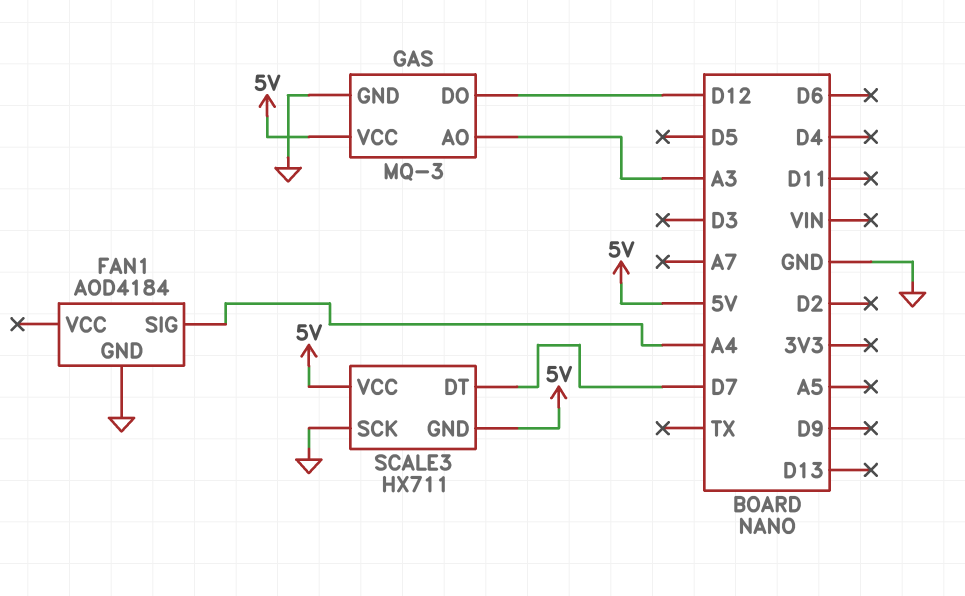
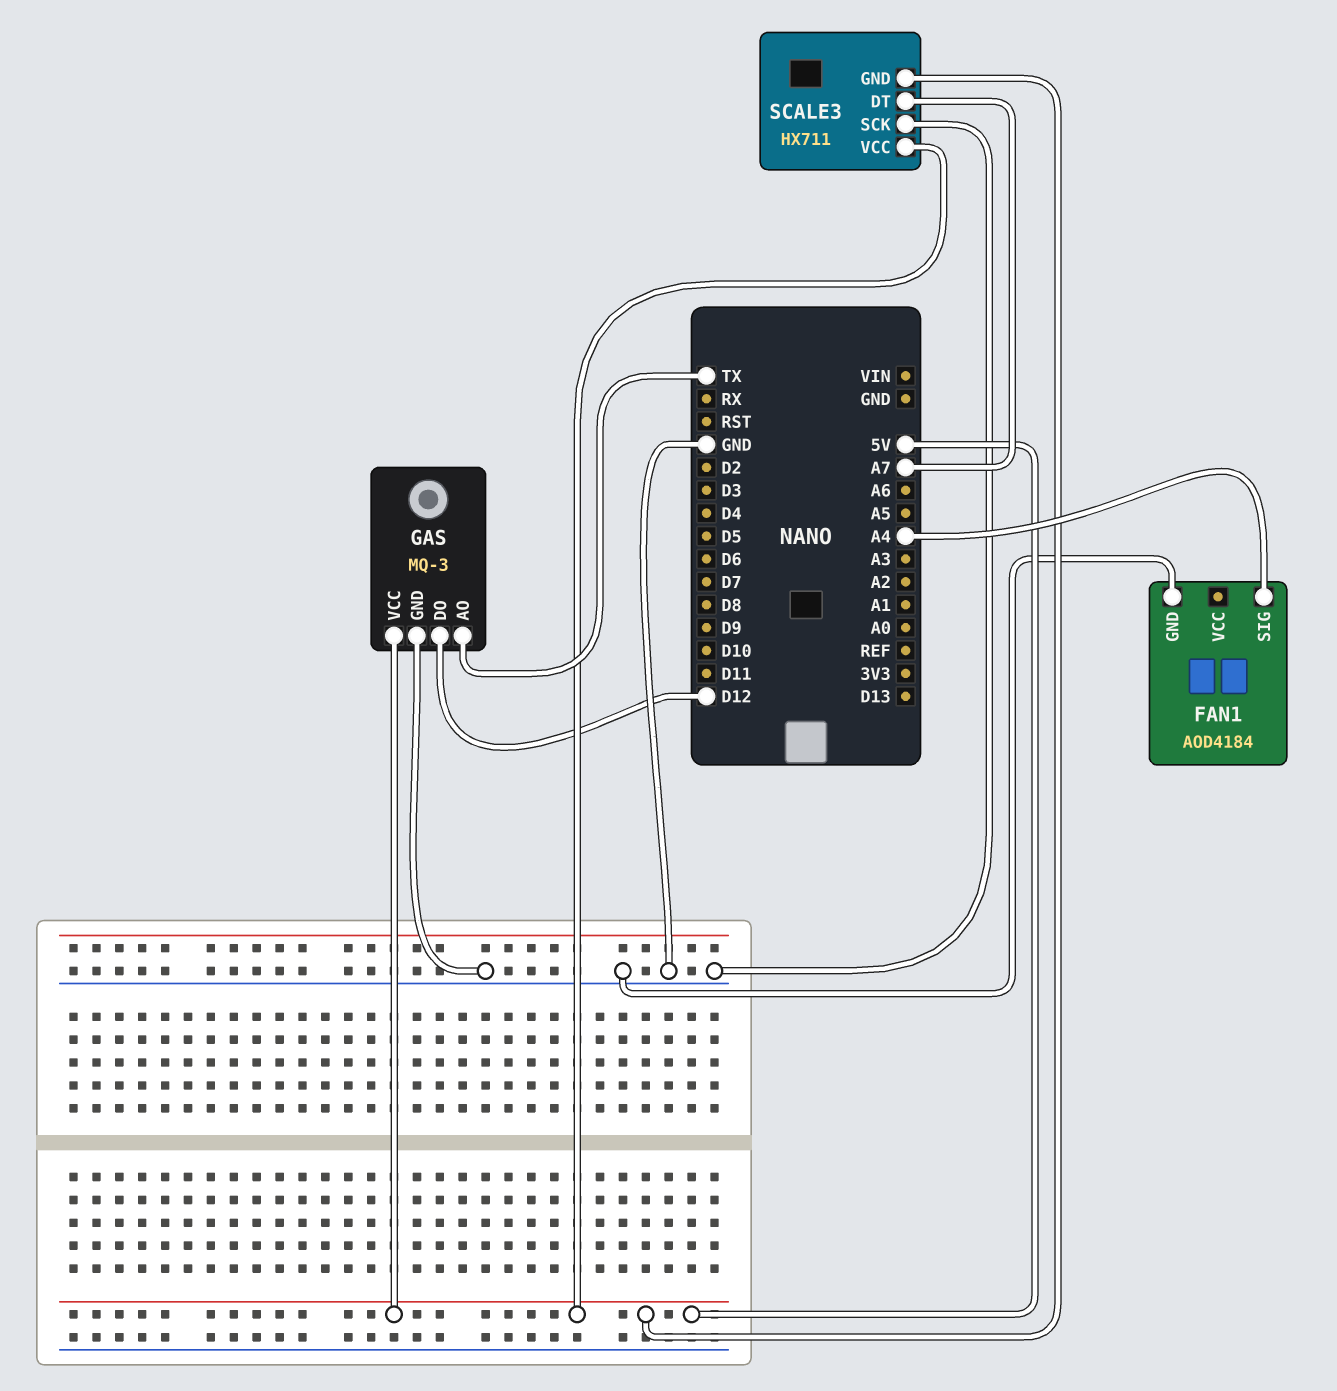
GAS pin AO: A3 -> TX
SCALE3 pin DT: D7 -> A7

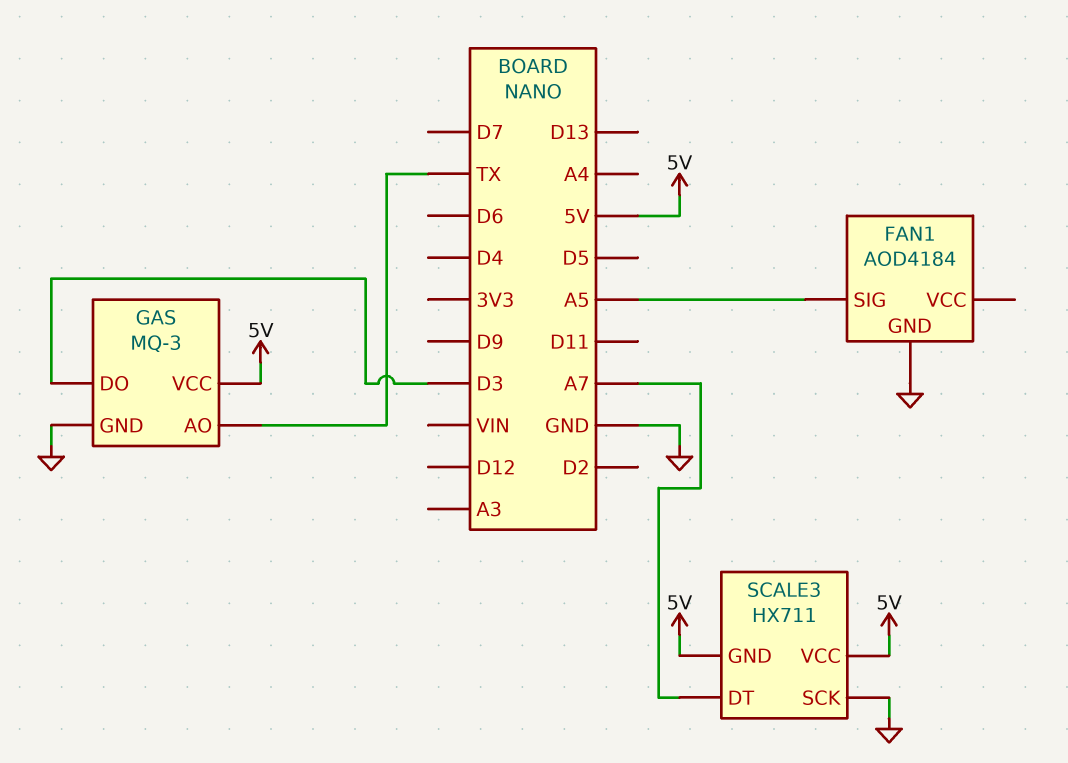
FAN1 pin SIG: A4 -> A5
GAS pin DO: D12 -> D3

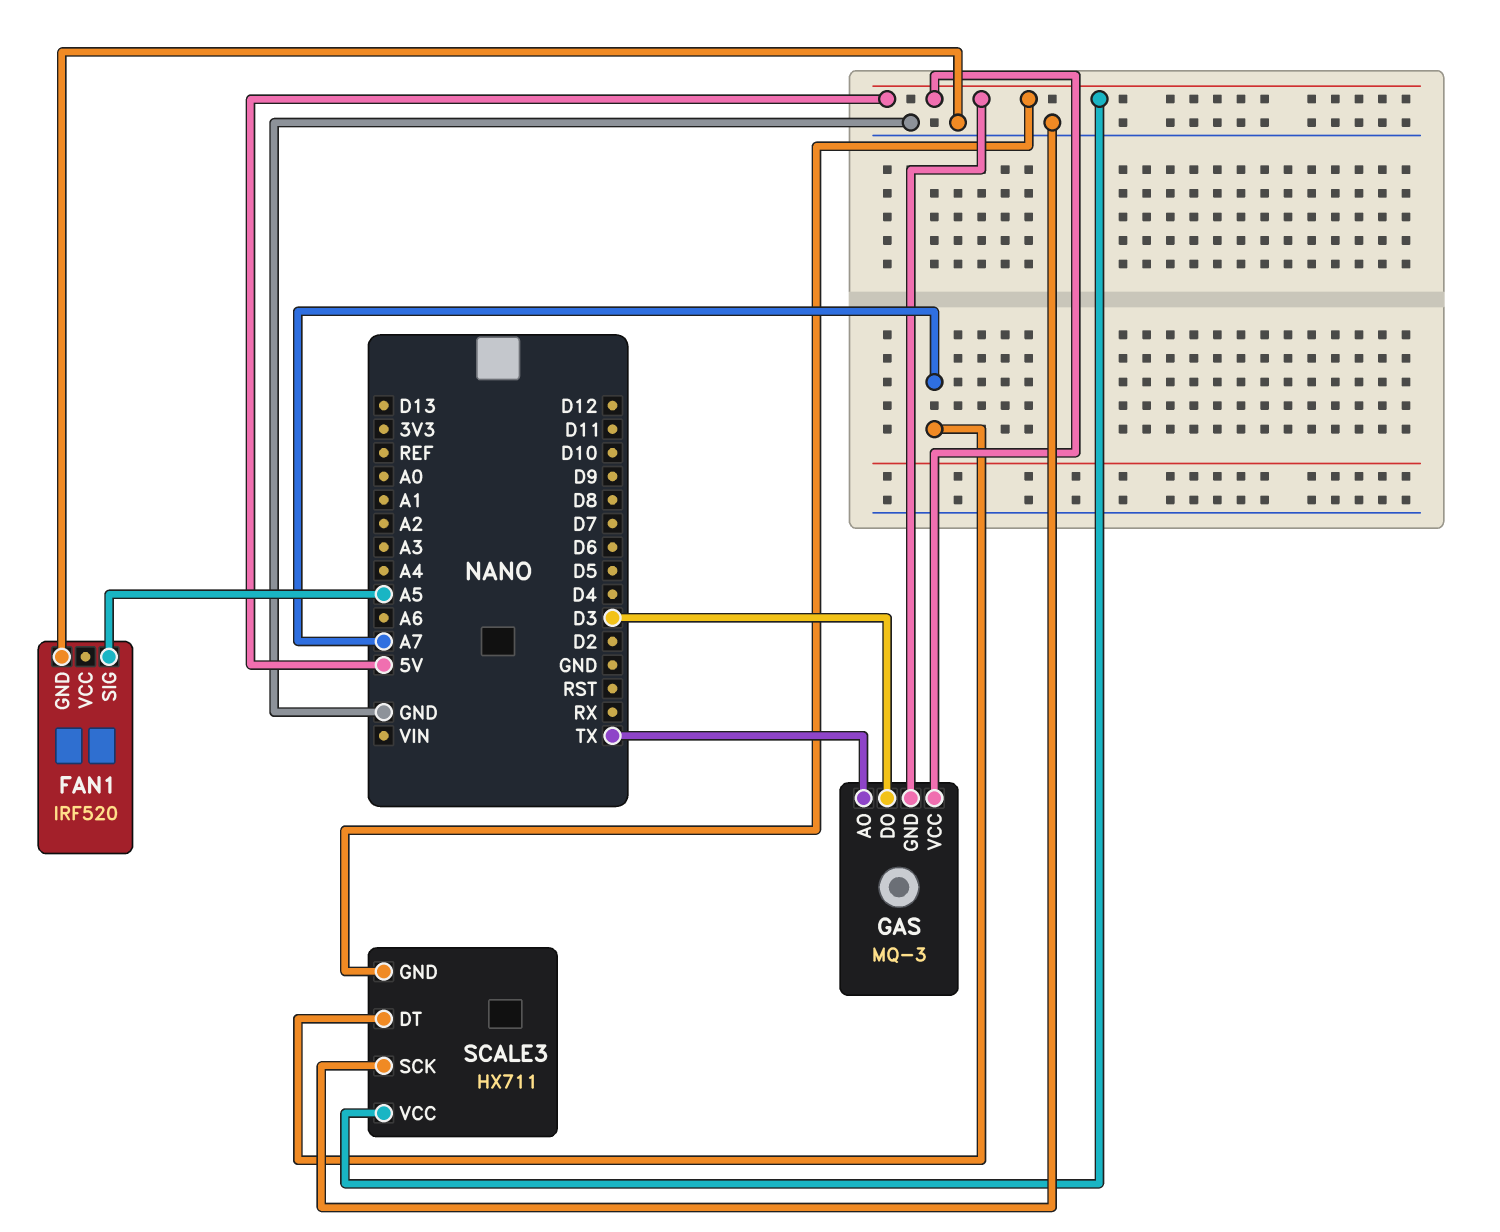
FAN1: AOD4184 -> IRF520
GAS pin GND: GND -> 5V

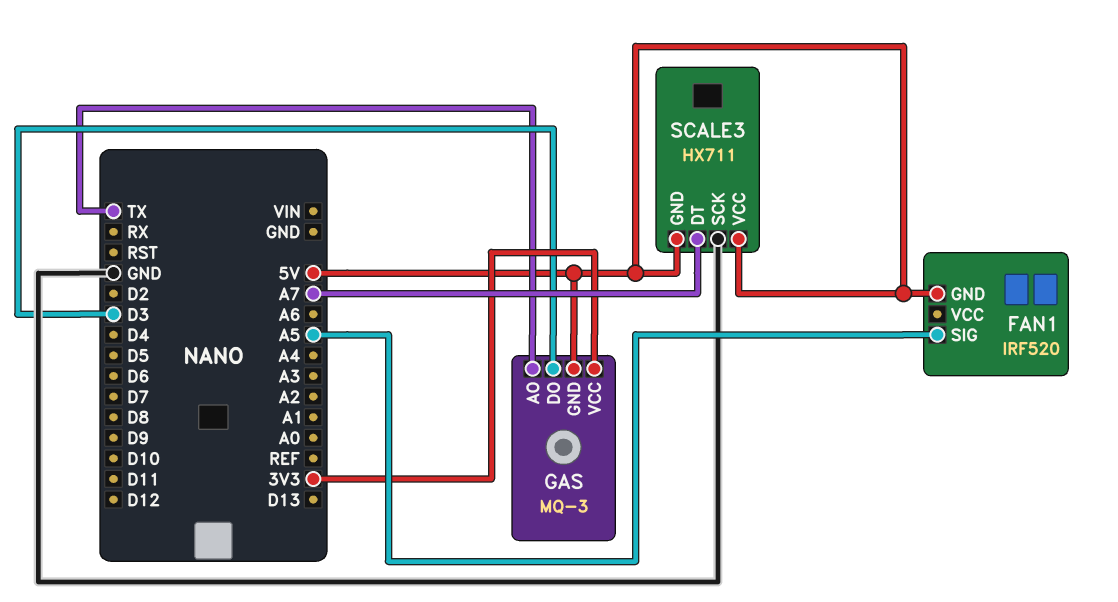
FAN1 pin GND: GND -> 5V
GAS pin VCC: 5V -> 3V3

